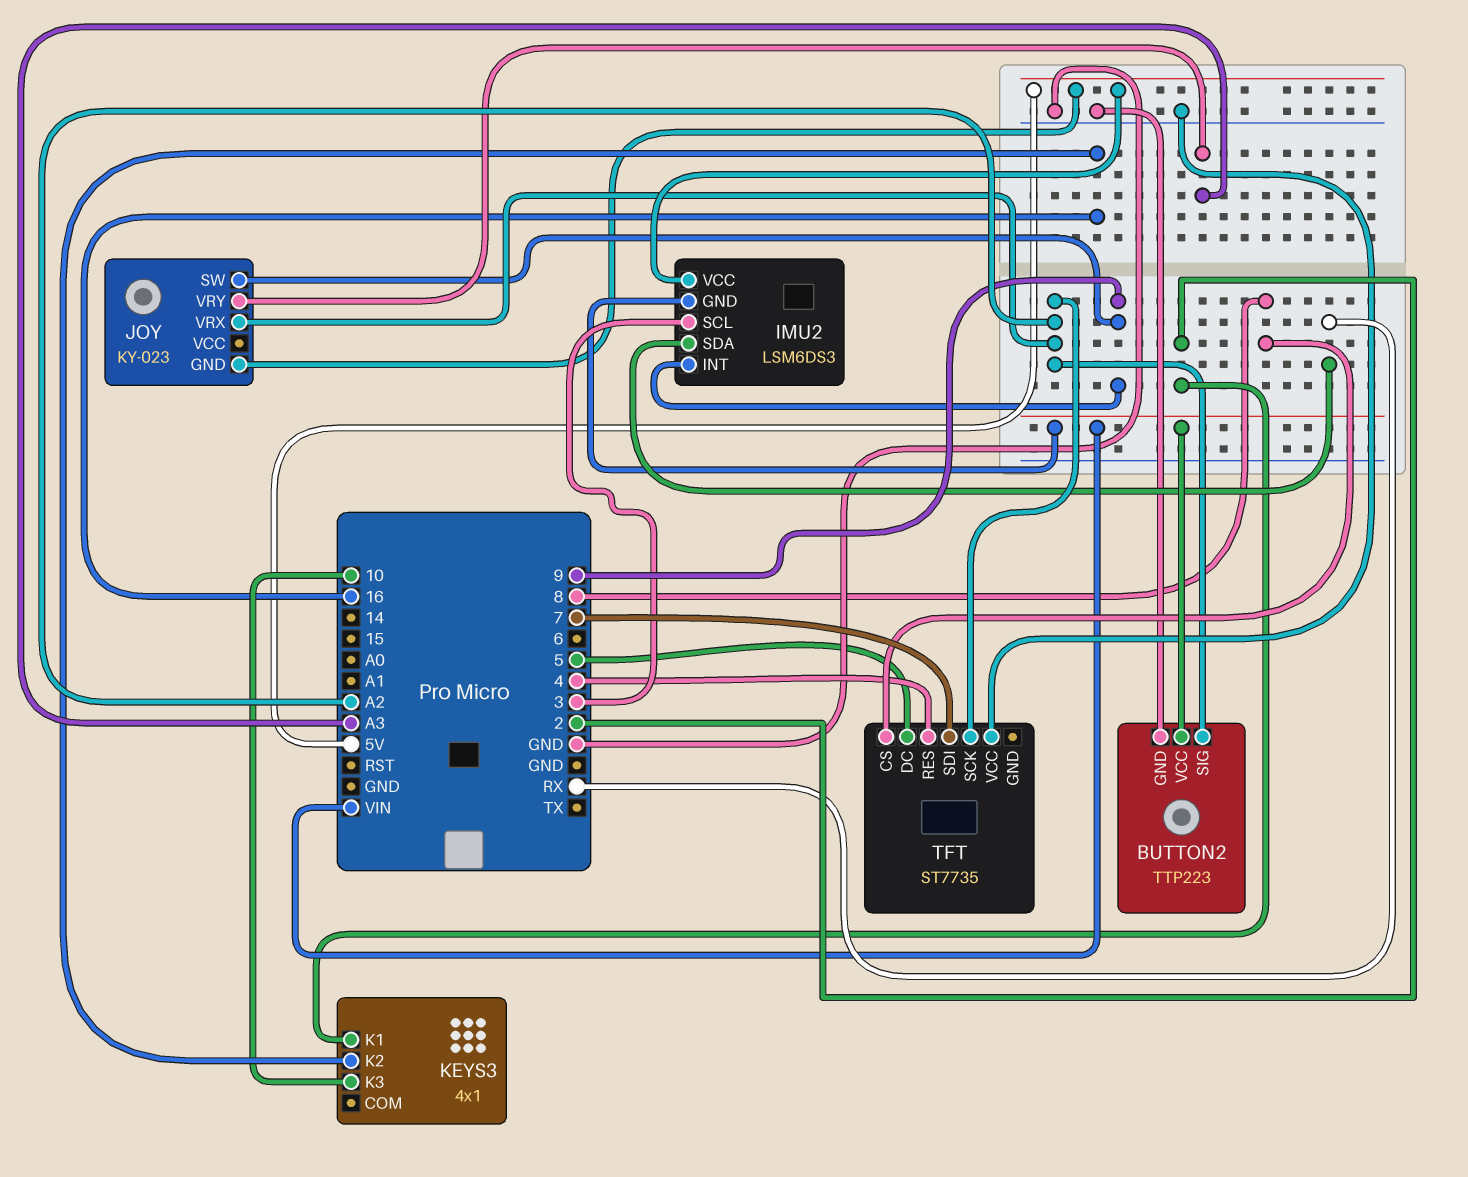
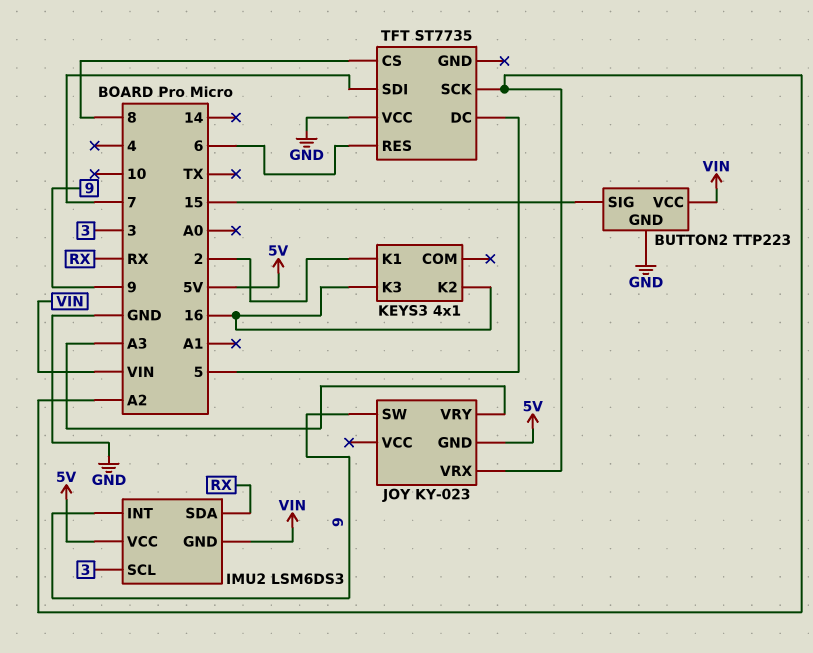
BUTTON2 pin SIG: A2 -> 15
KEYS3 pin K3: 10 -> 16
TFT pin RES: 4 -> 6

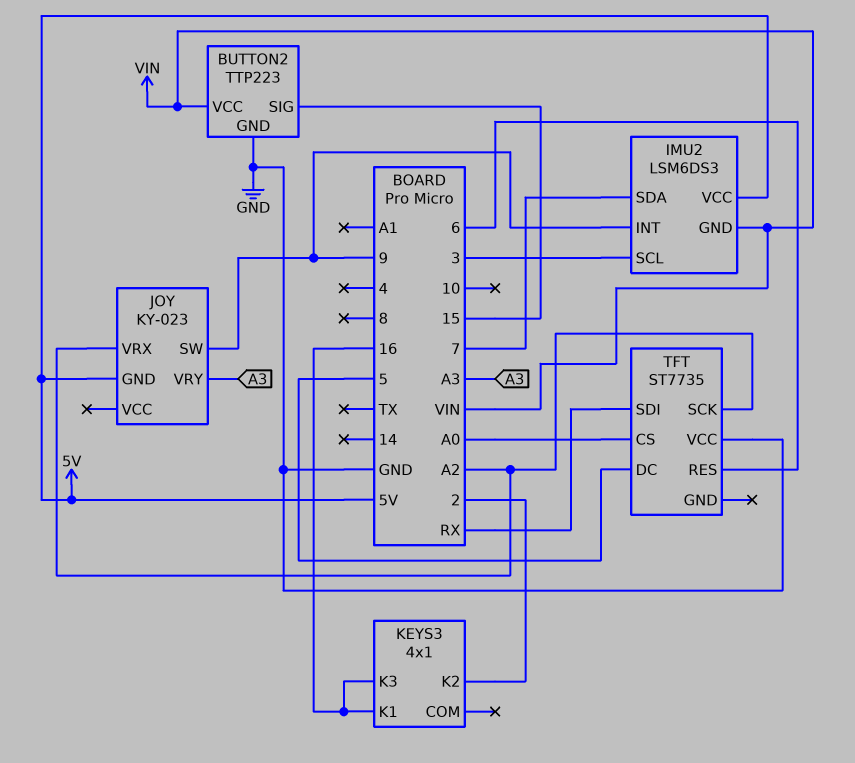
IMU2 pin SDA: RX -> 7
KEYS3 pin K1: 2 -> 16
KEYS3 pin K2: 16 -> 2
TFT pin CS: 8 -> A0
TFT pin SDI: 7 -> RX

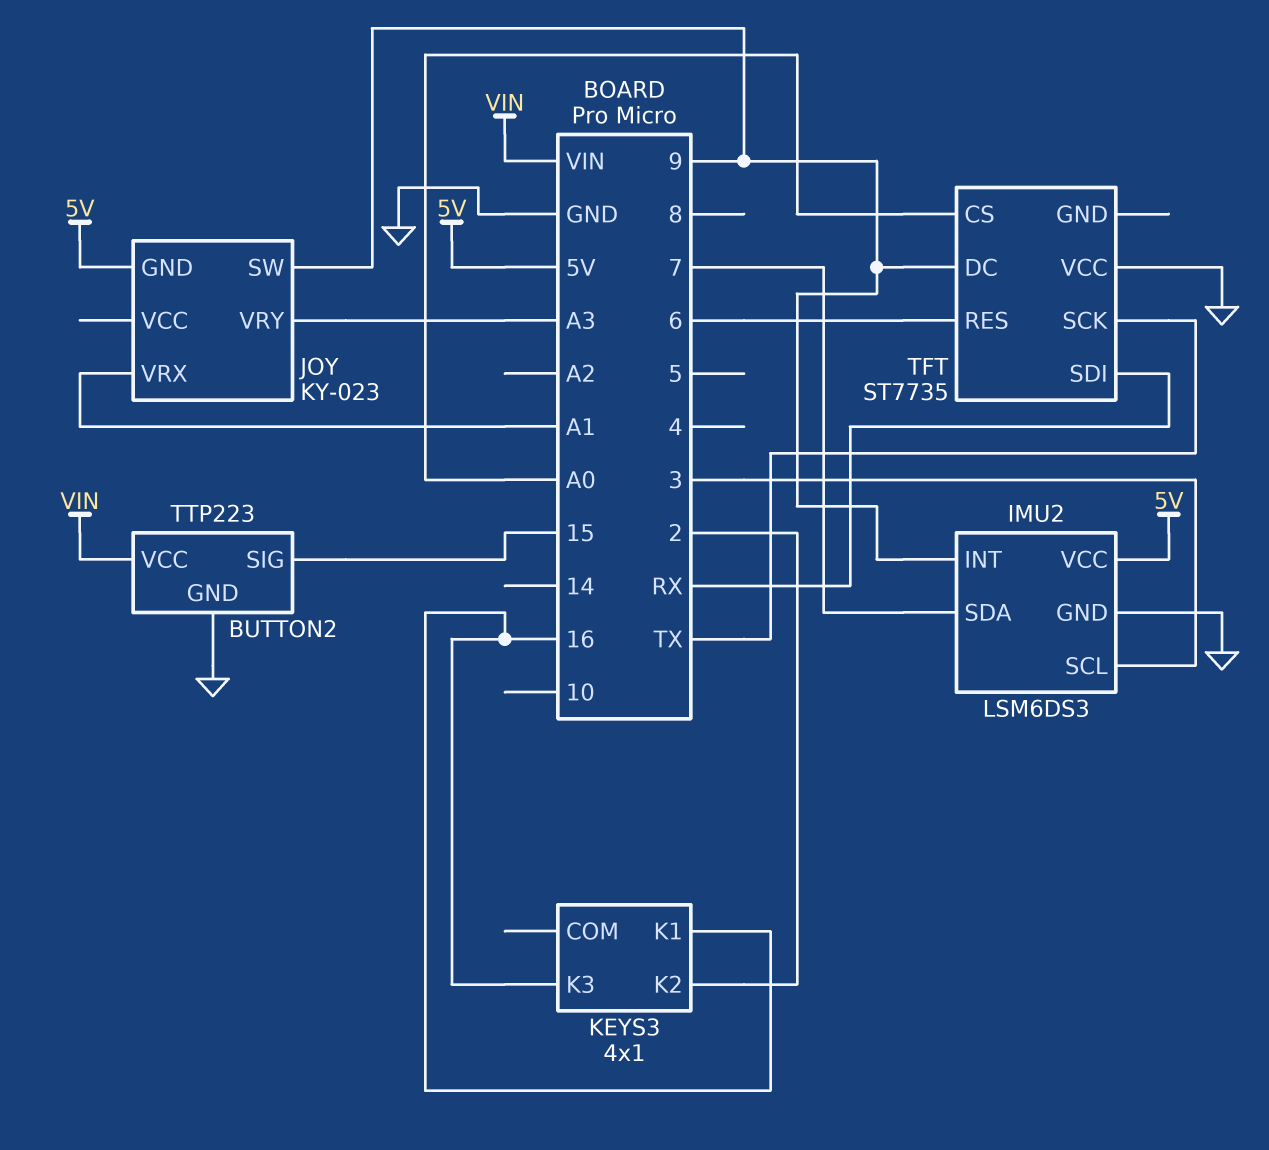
IMU2 pin GND: VIN -> GND
JOY pin VRX: A2 -> A1
TFT pin DC: 5 -> 9
TFT pin SCK: A2 -> TX

